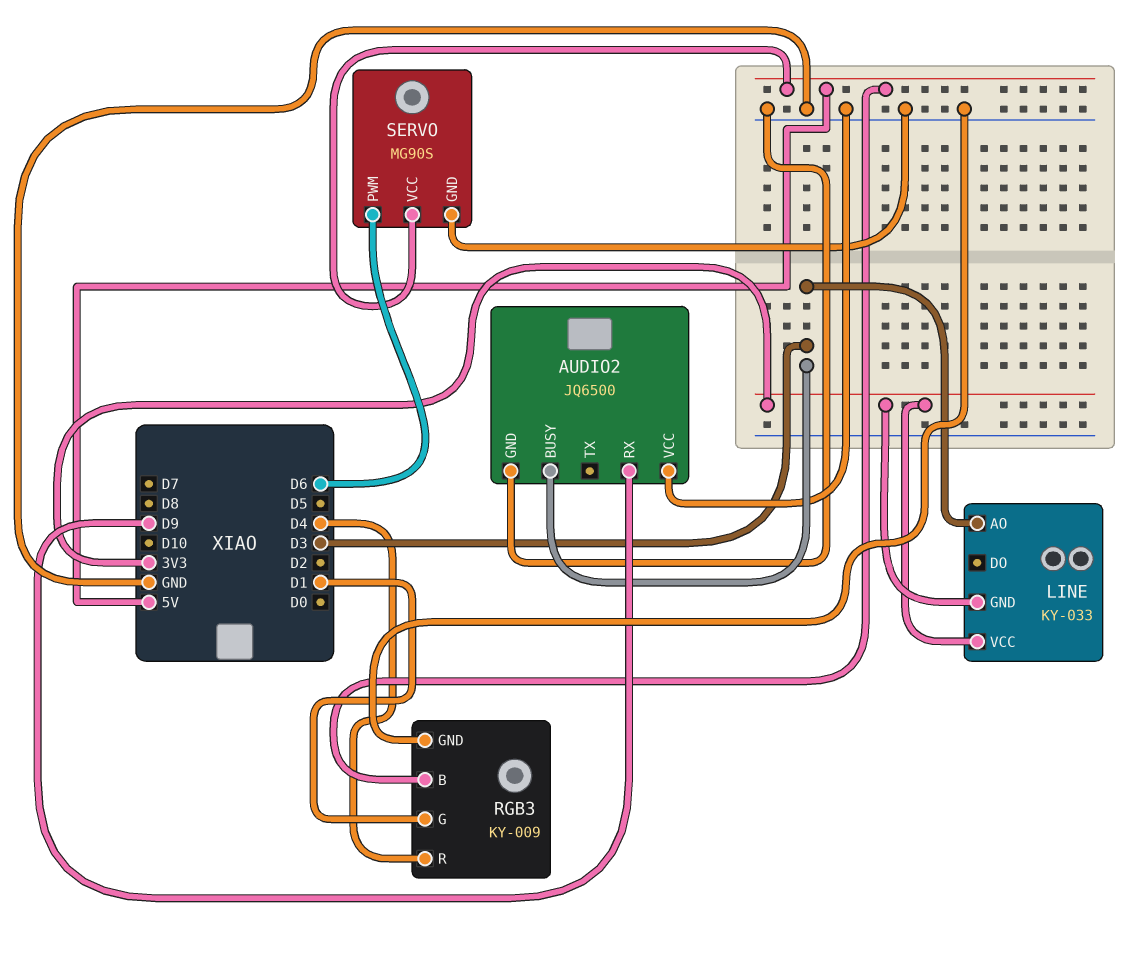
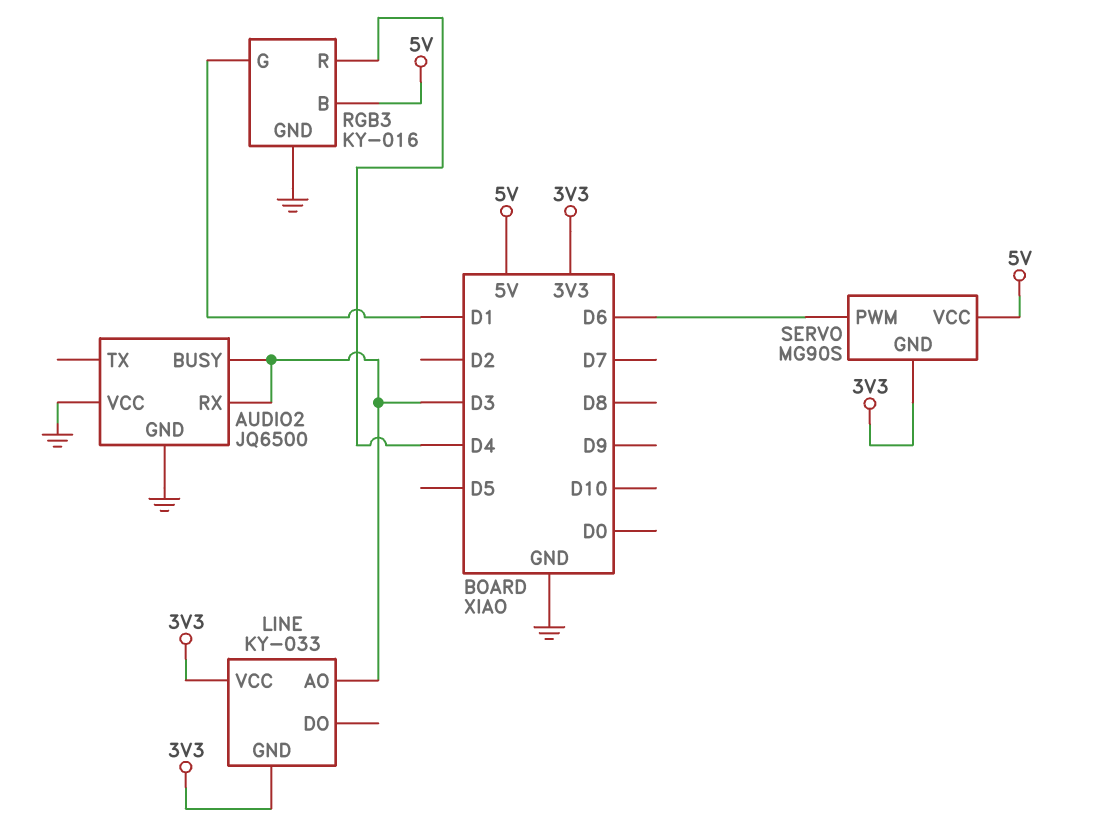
AUDIO2 pin RX: D9 -> D3
RGB3: KY-009 -> KY-016
SERVO pin GND: GND -> 3V3

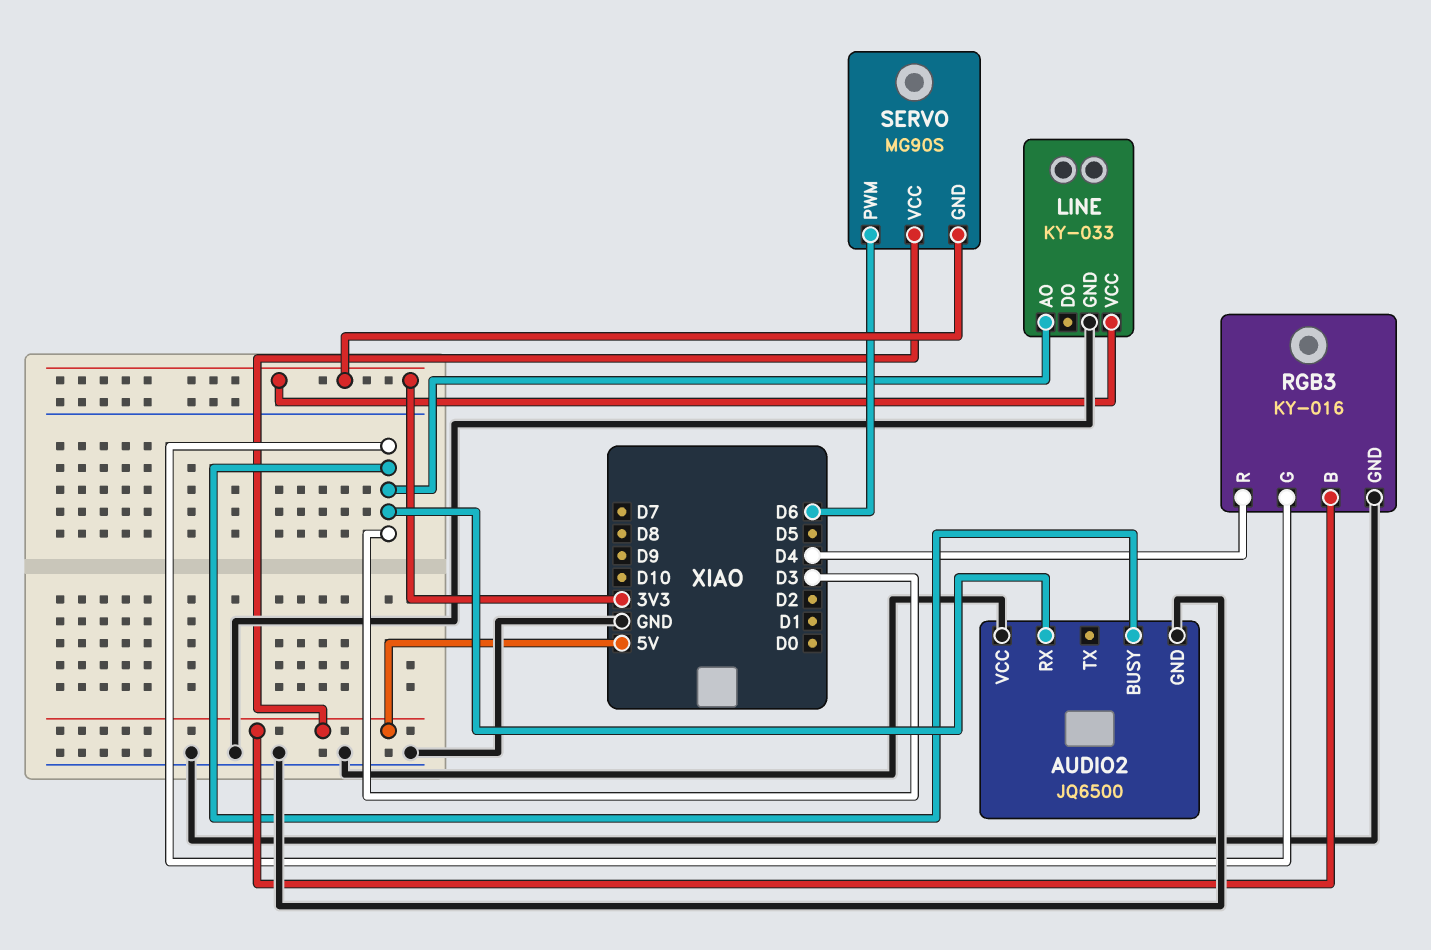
LINE pin GND: 3V3 -> GND
RGB3 pin G: D1 -> D3

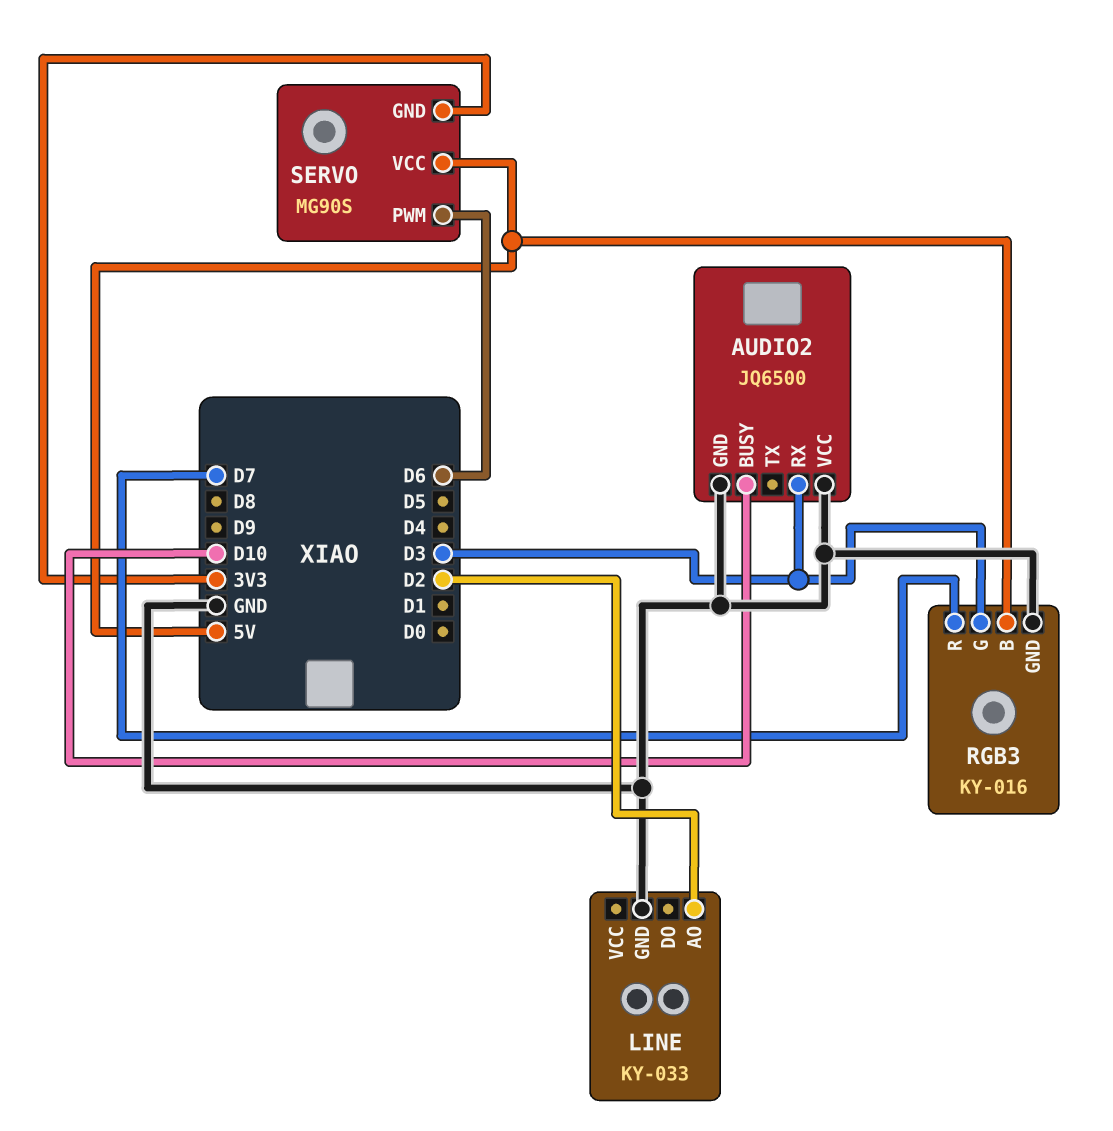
AUDIO2 pin BUSY: D3 -> D10
LINE pin AO: D3 -> D2
LINE pin VCC: 3V3 -> none
RGB3 pin R: D4 -> D7

